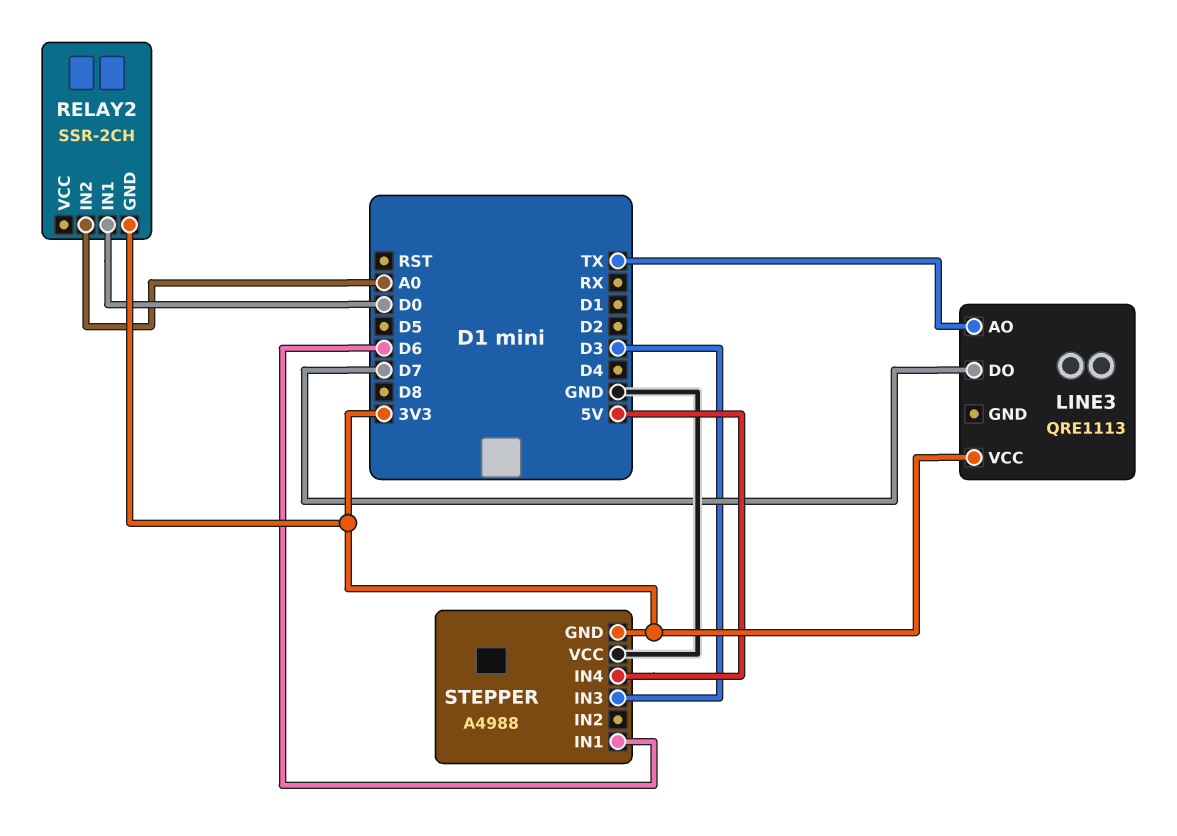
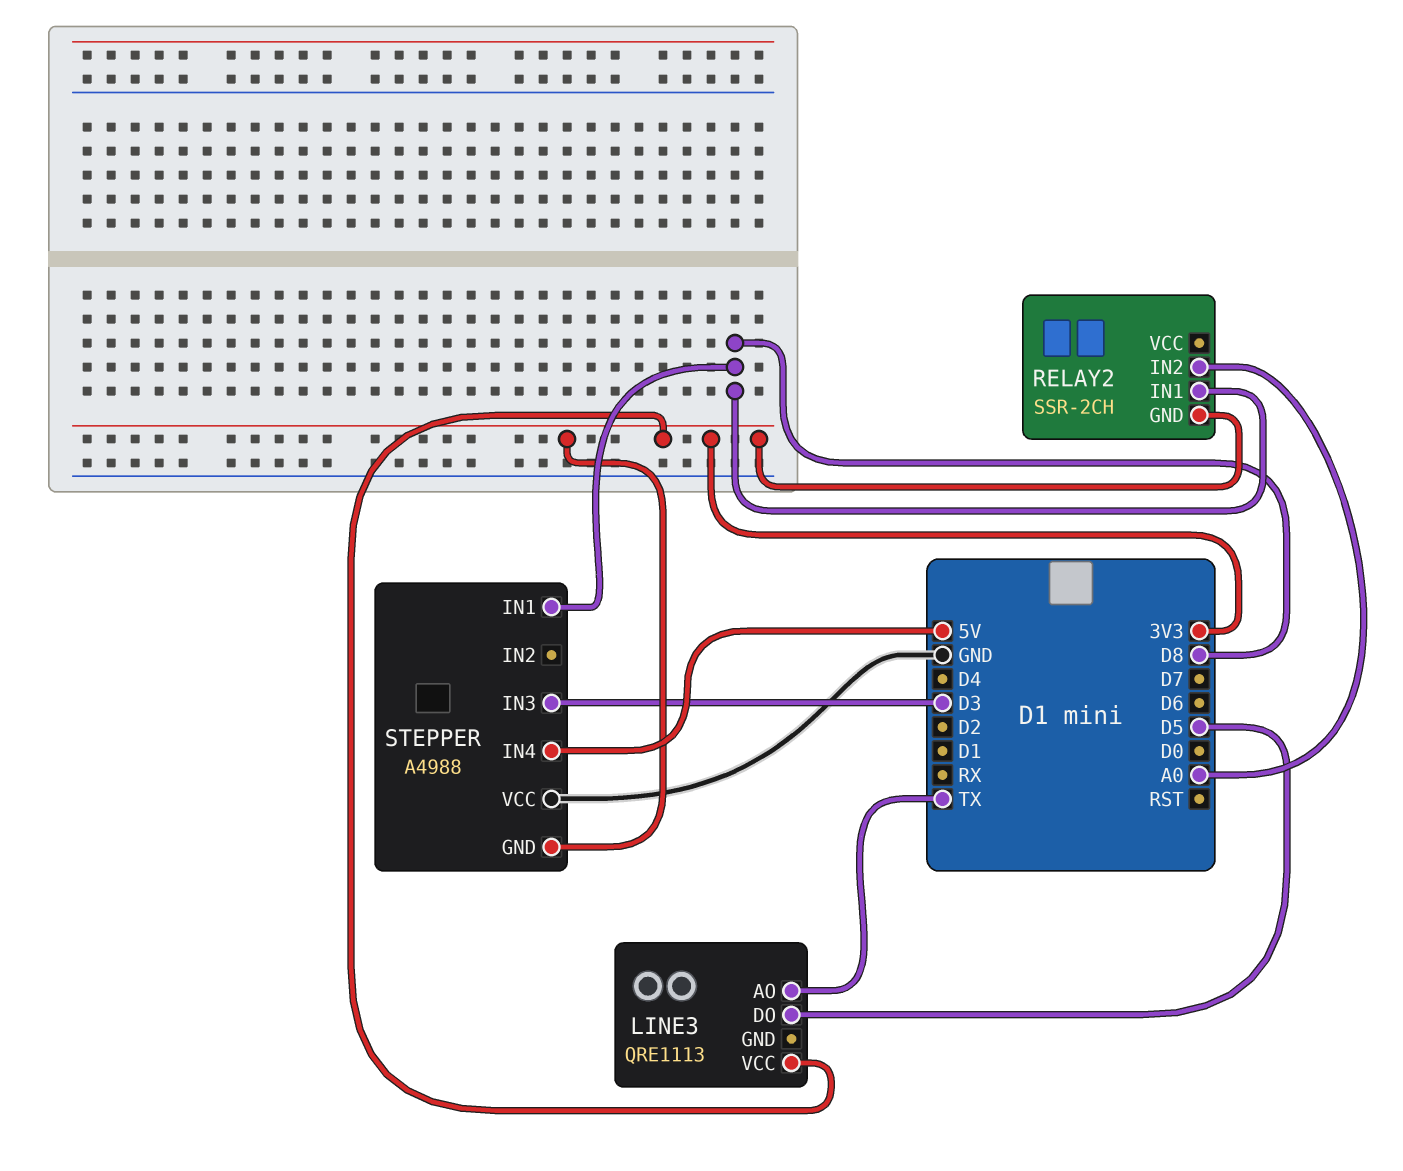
LINE3 pin DO: D7 -> D5
RELAY2 pin IN1: D0 -> D8
STEPPER pin IN1: D6 -> D8

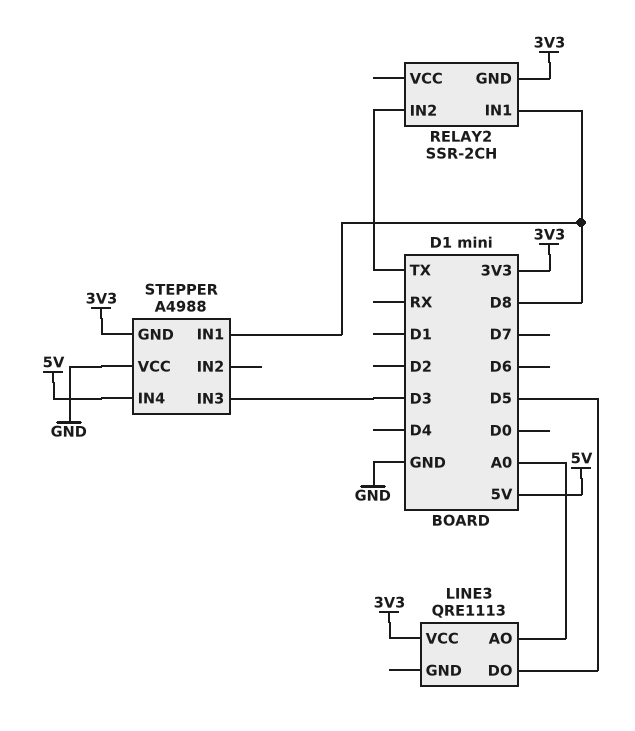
LINE3 pin AO: TX -> A0
RELAY2 pin IN2: A0 -> TX

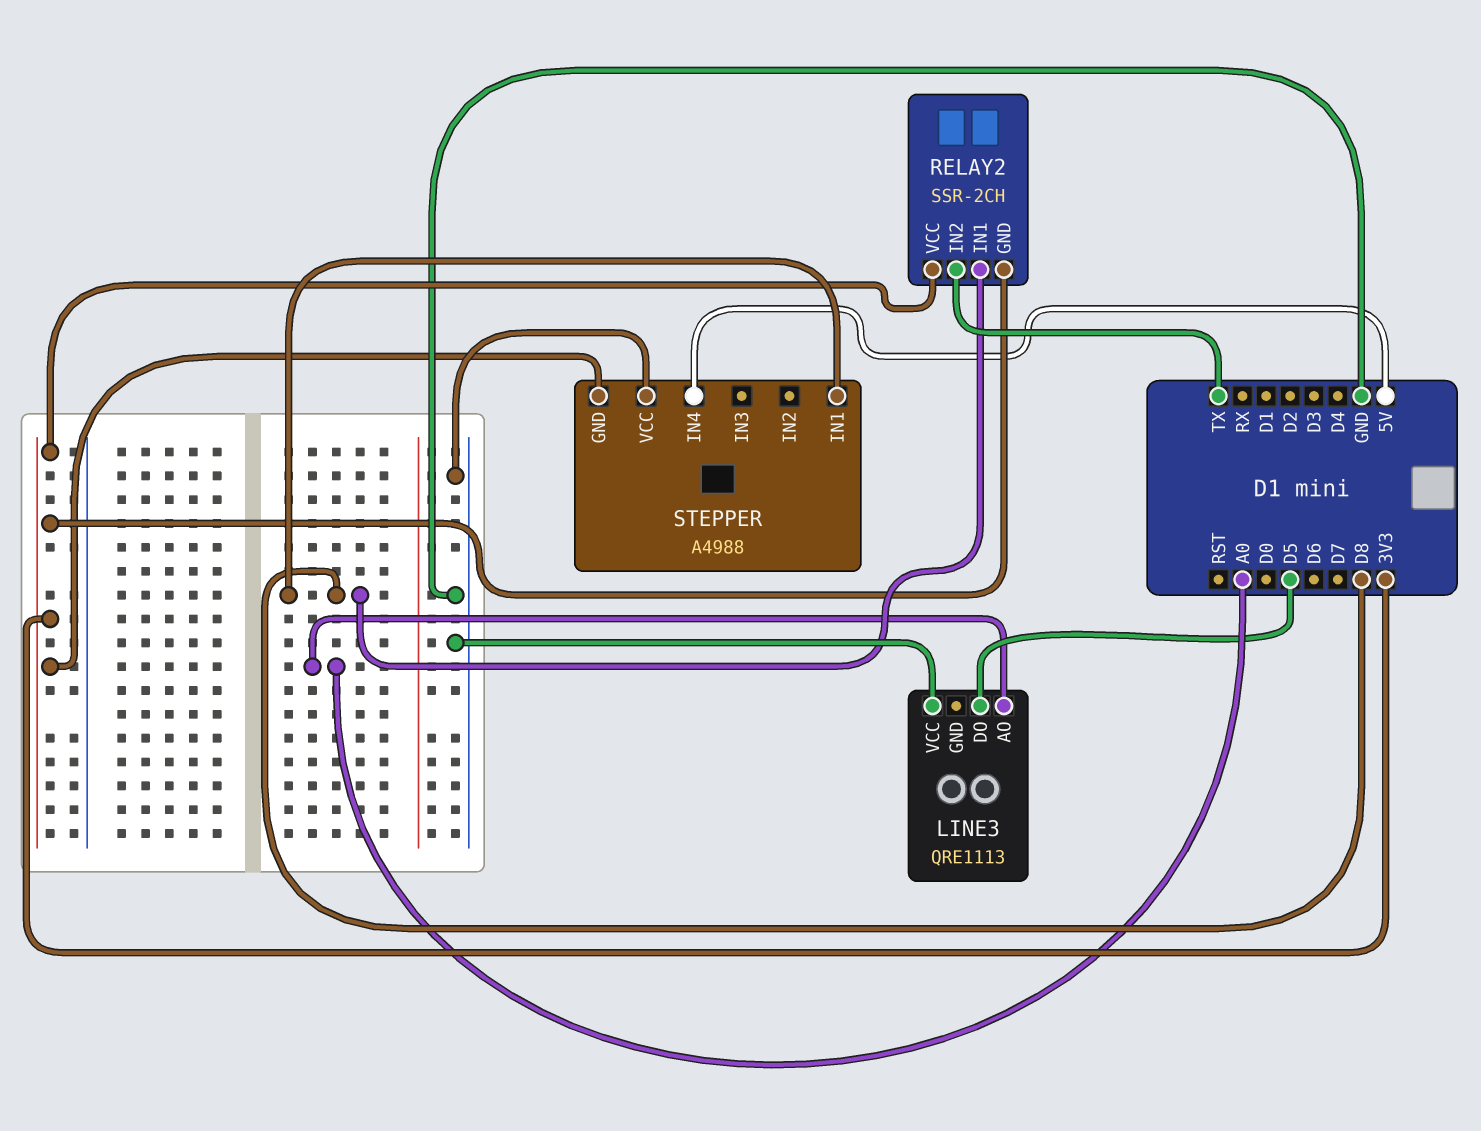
LINE3 pin VCC: 3V3 -> GND
RELAY2 pin VCC: none -> 3V3
STEPPER pin IN3: D3 -> none

